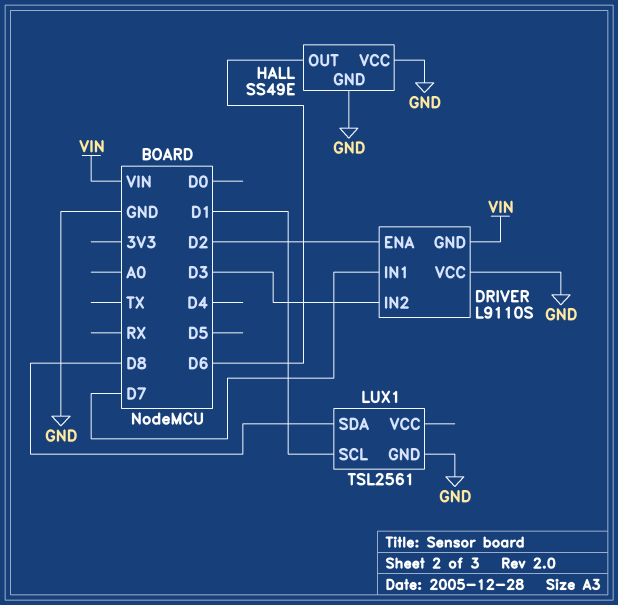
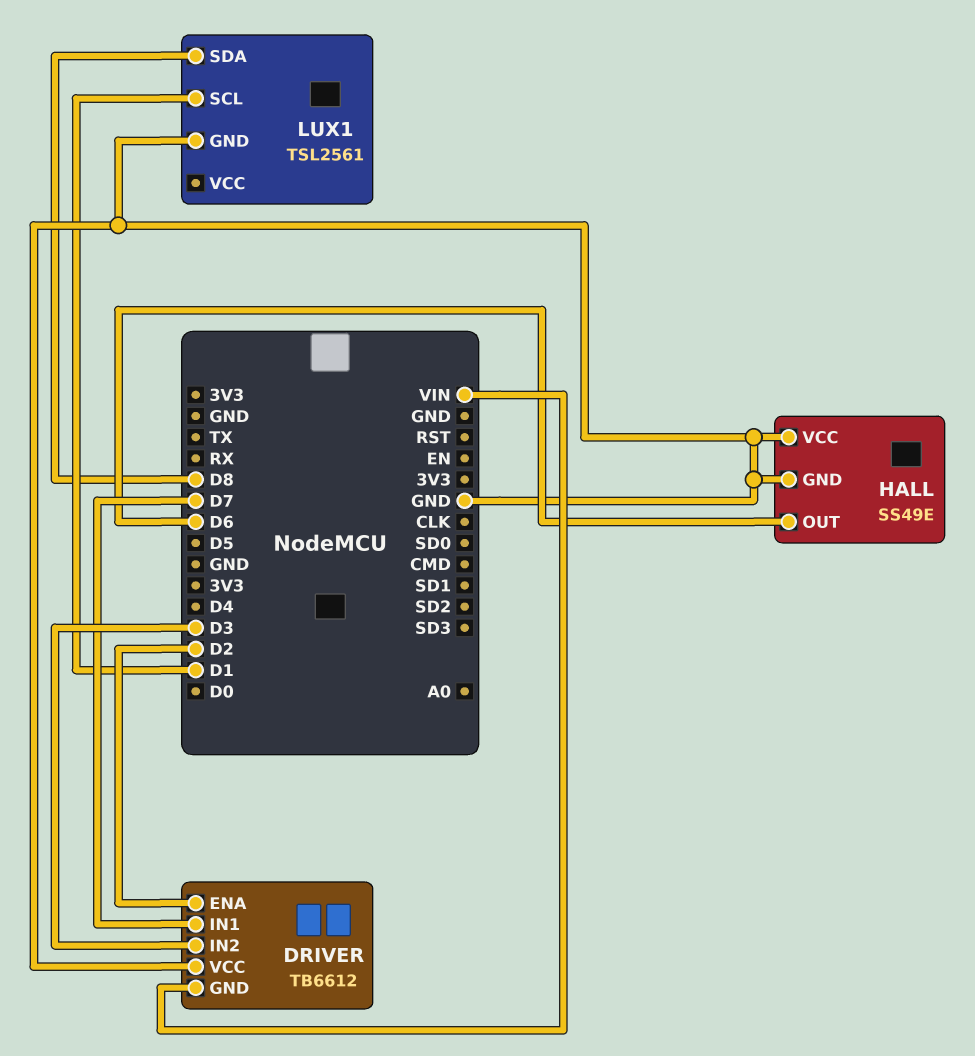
DRIVER: L9110S -> TB6612

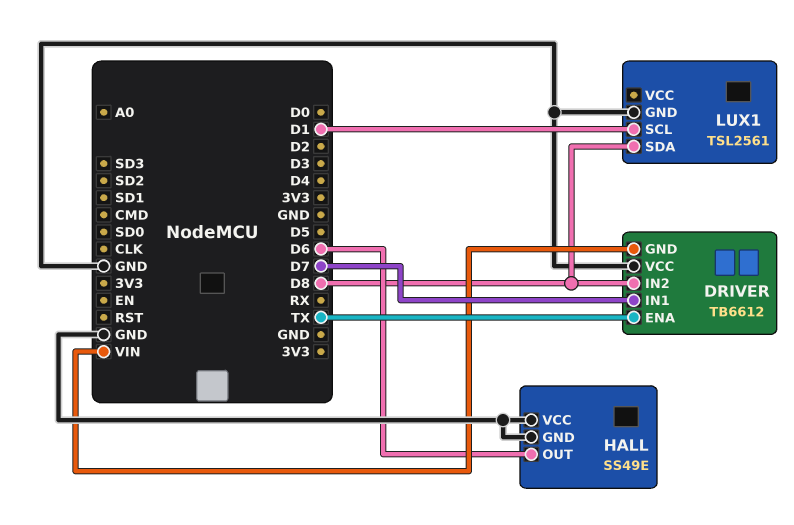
DRIVER pin ENA: D2 -> TX
DRIVER pin IN2: D3 -> D8

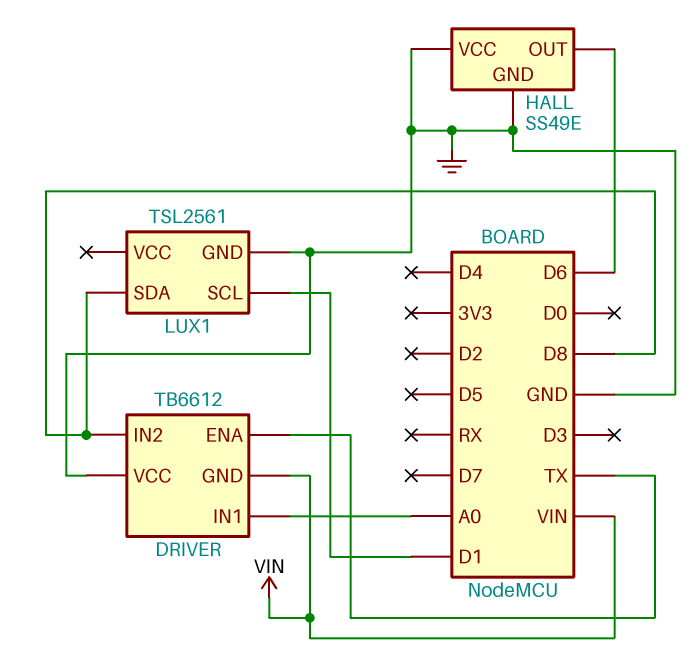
DRIVER pin IN1: D7 -> A0

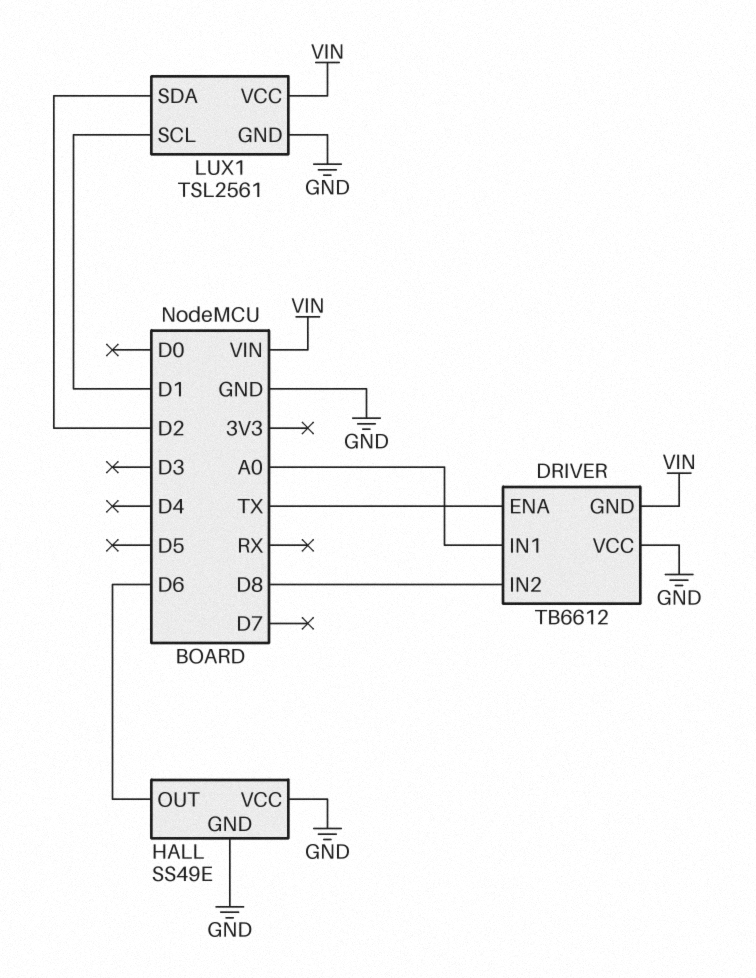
LUX1 pin SDA: D8 -> D2
LUX1 pin VCC: none -> VIN

